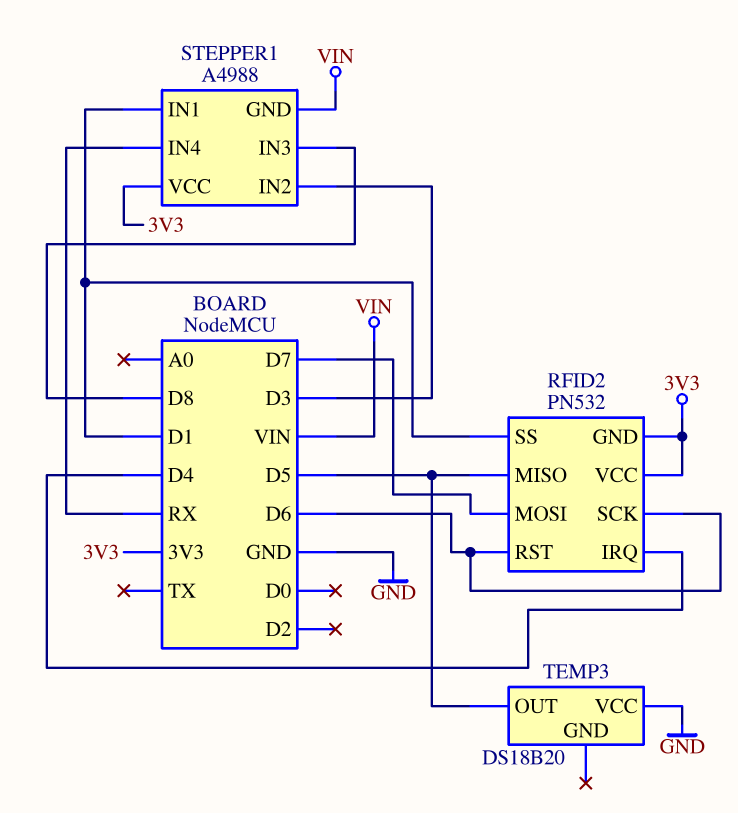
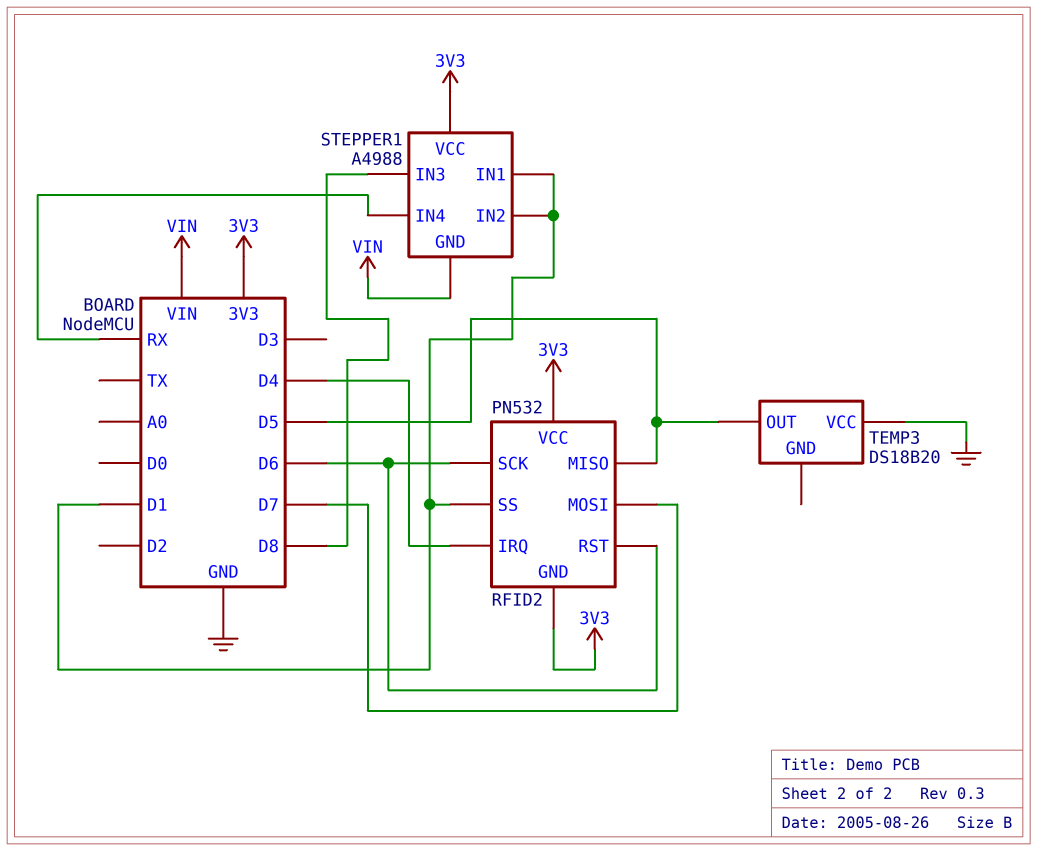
STEPPER1 pin IN2: D3 -> D1

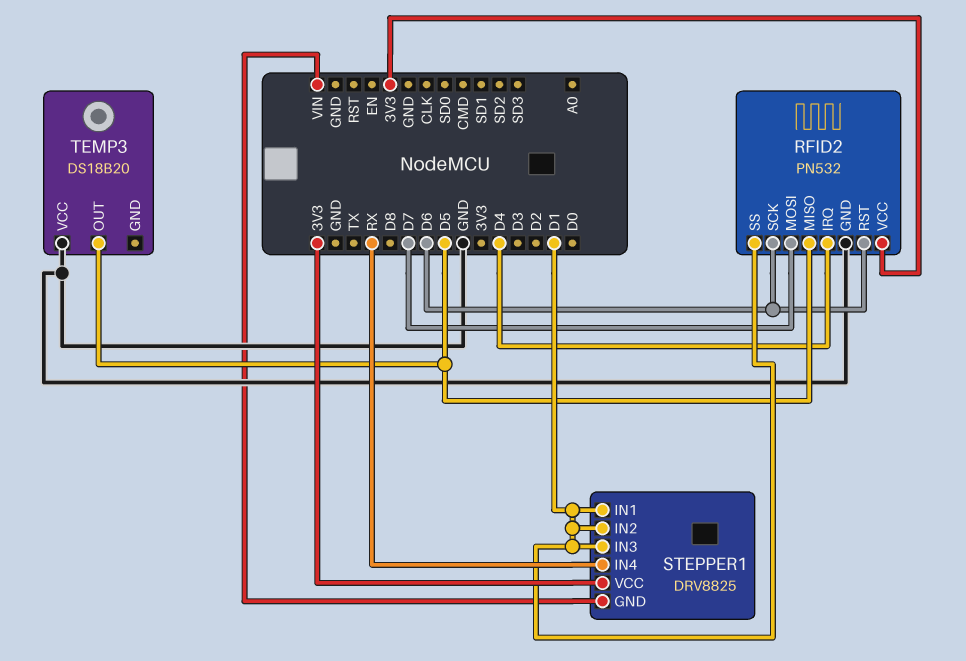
RFID2 pin GND: 3V3 -> GND
STEPPER1: A4988 -> DRV8825
STEPPER1 pin IN3: D8 -> D1

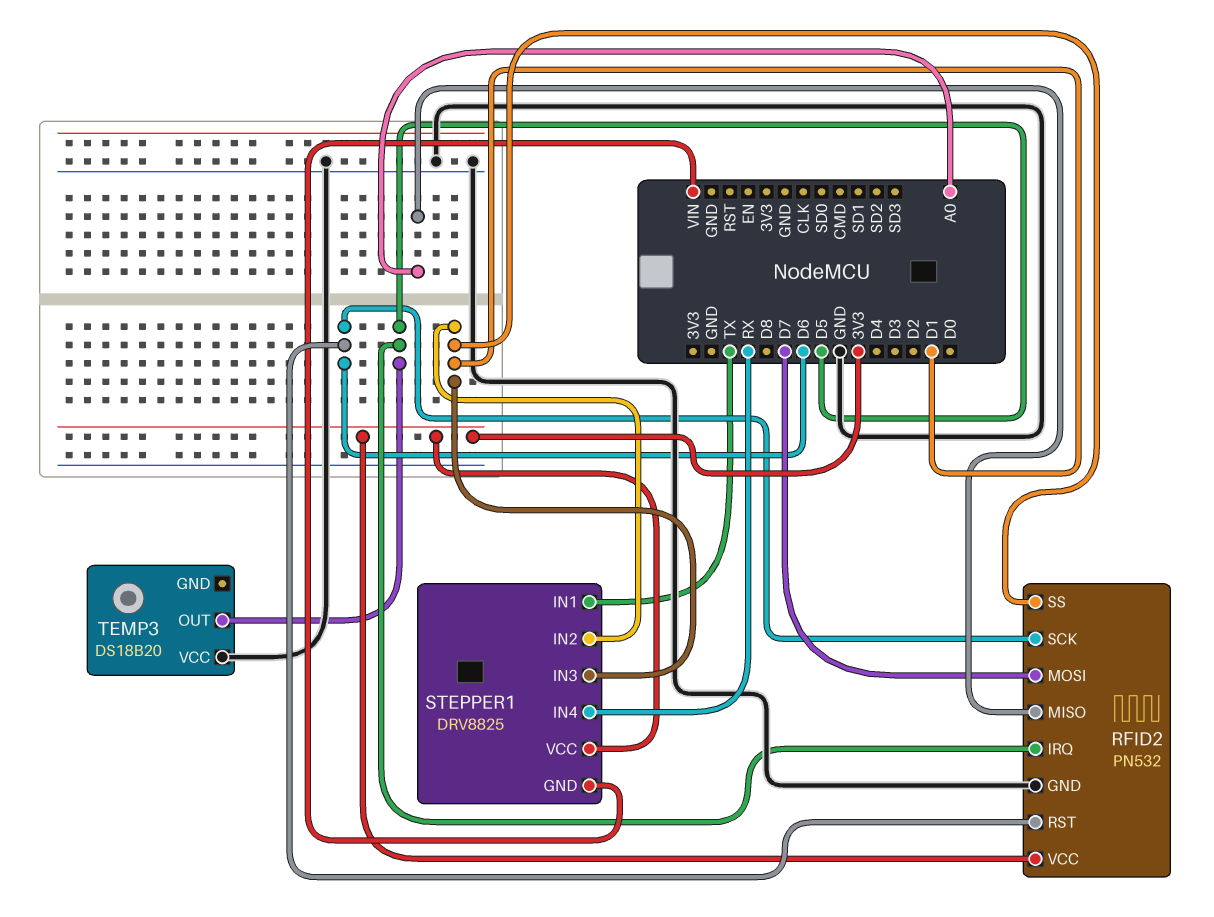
RFID2 pin IRQ: D4 -> D5
RFID2 pin MISO: D5 -> A0
STEPPER1 pin IN1: D1 -> TX

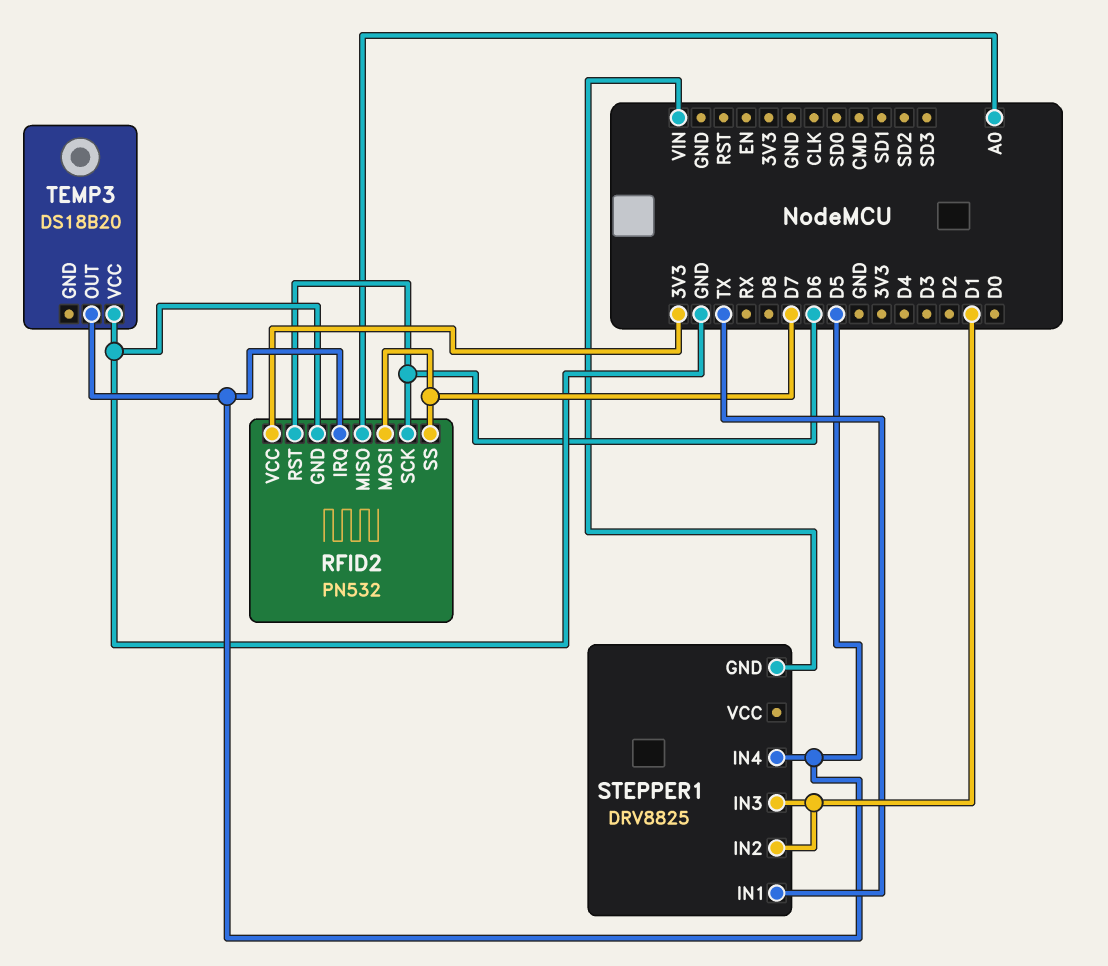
RFID2 pin SS: D1 -> D7
STEPPER1 pin IN4: RX -> D5
STEPPER1 pin VCC: 3V3 -> none

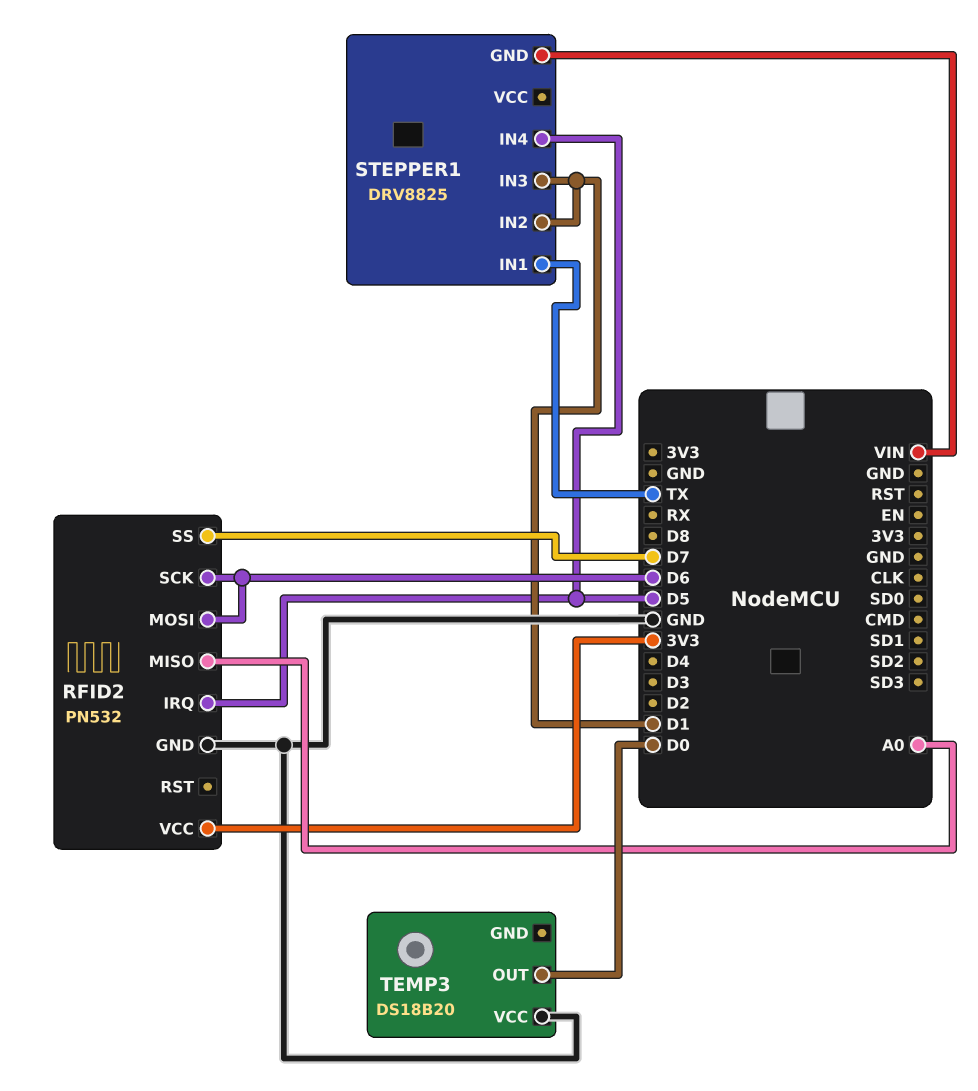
RFID2 pin MOSI: D7 -> D6
RFID2 pin RST: D6 -> none
TEMP3 pin OUT: D5 -> D0

